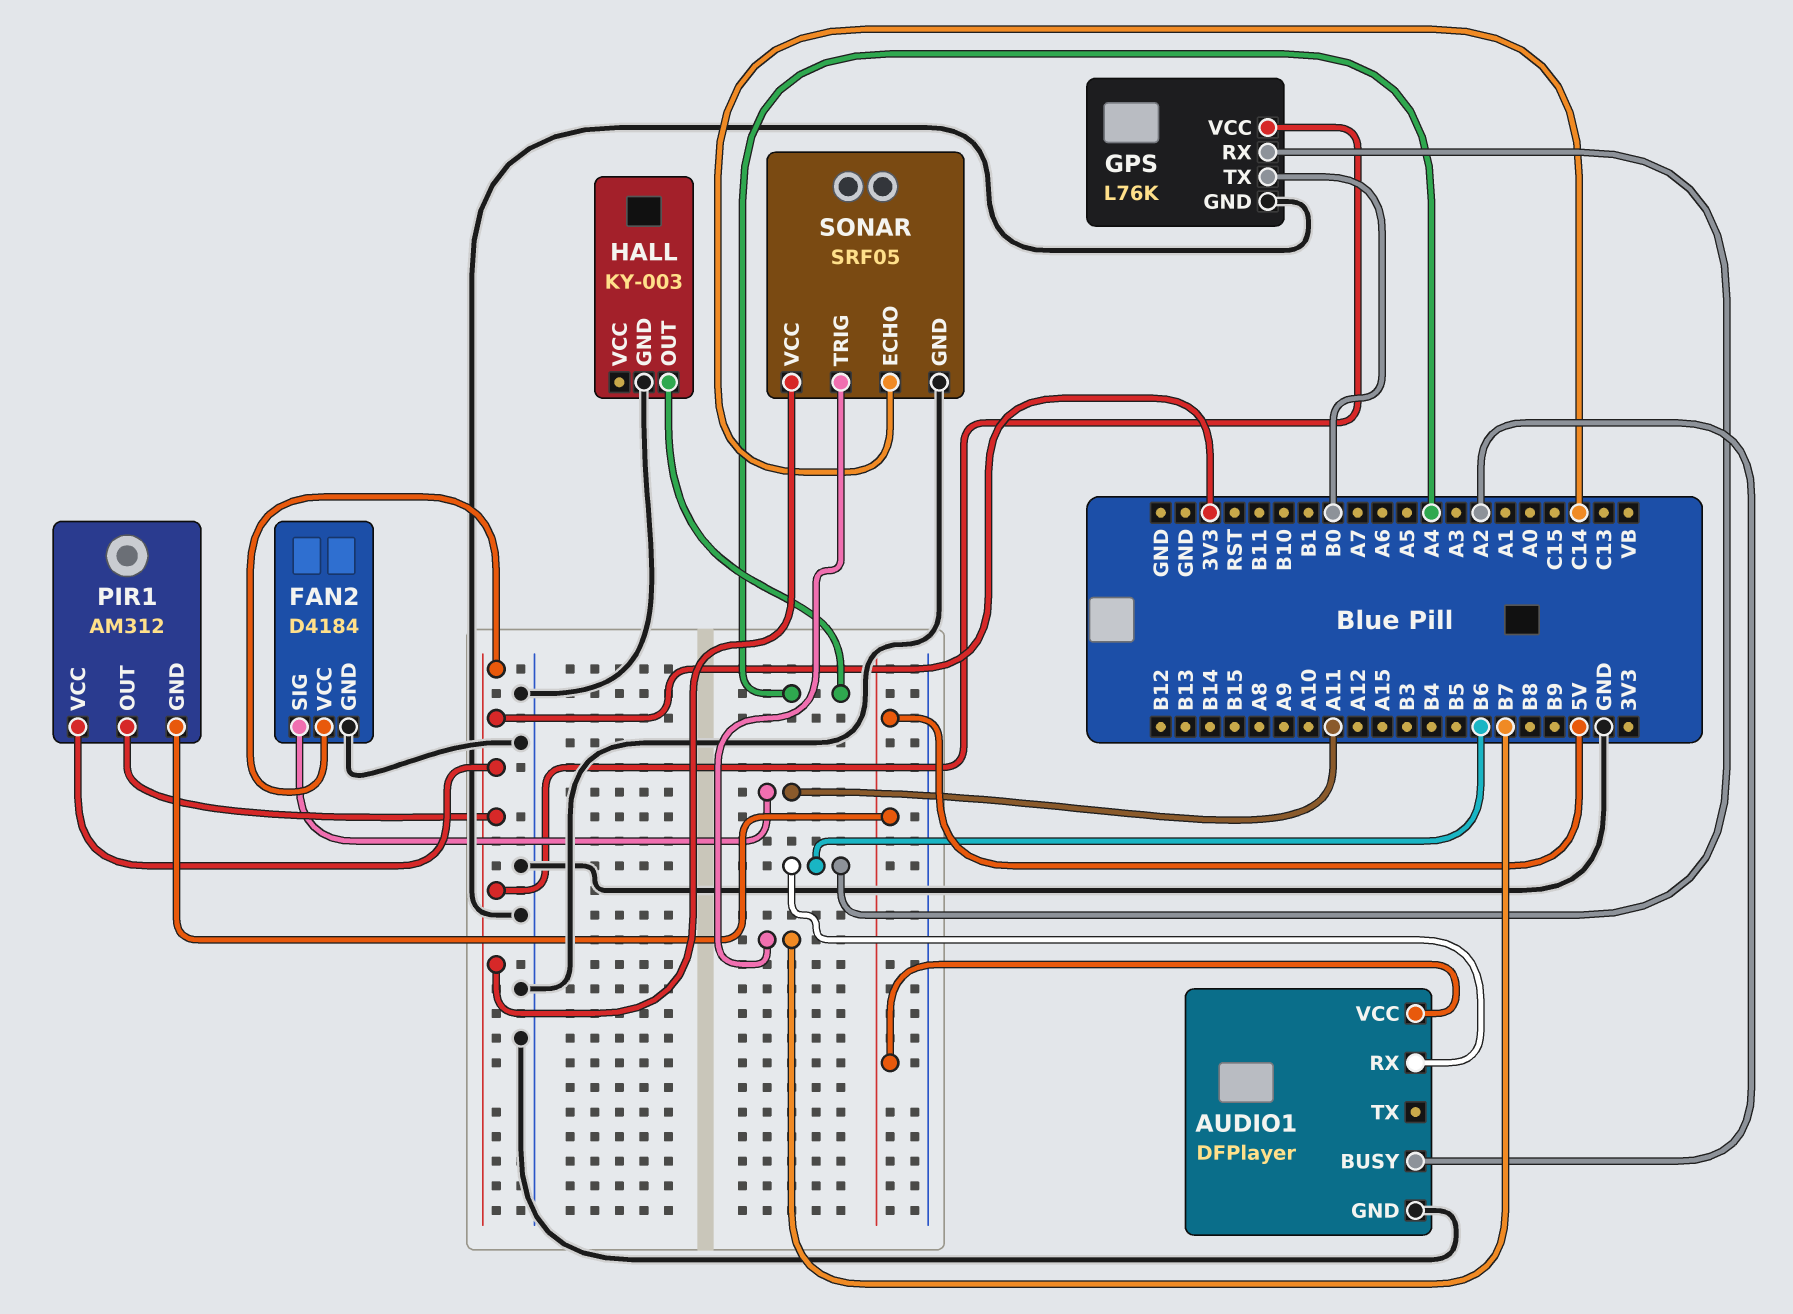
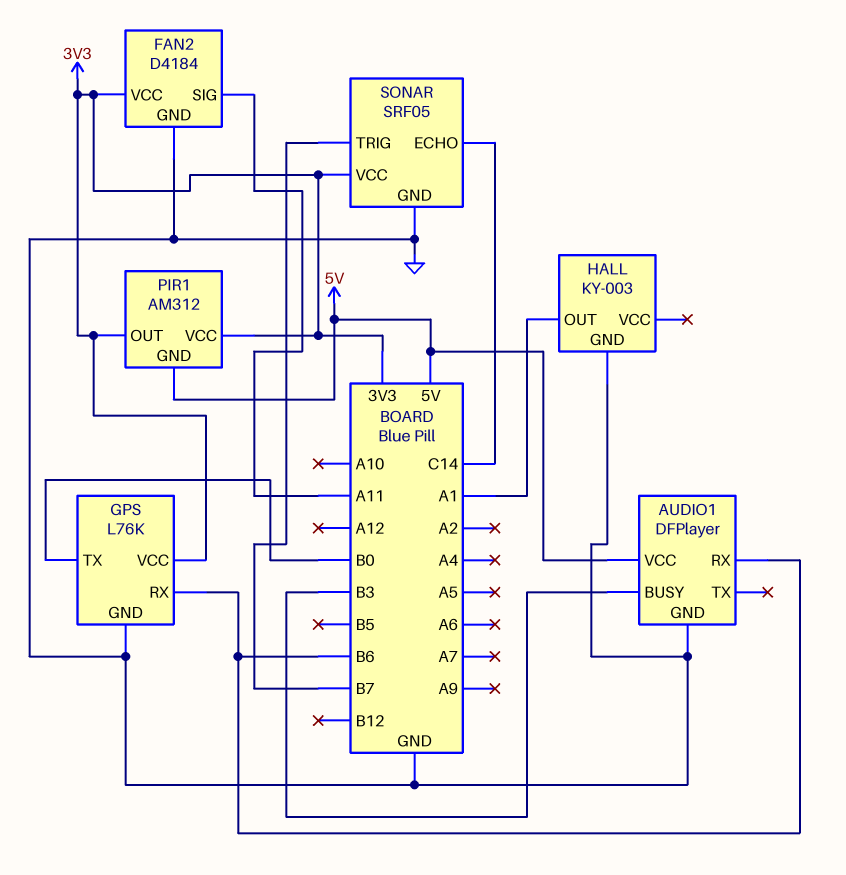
AUDIO1 pin BUSY: A2 -> B3
HALL pin OUT: A4 -> A1

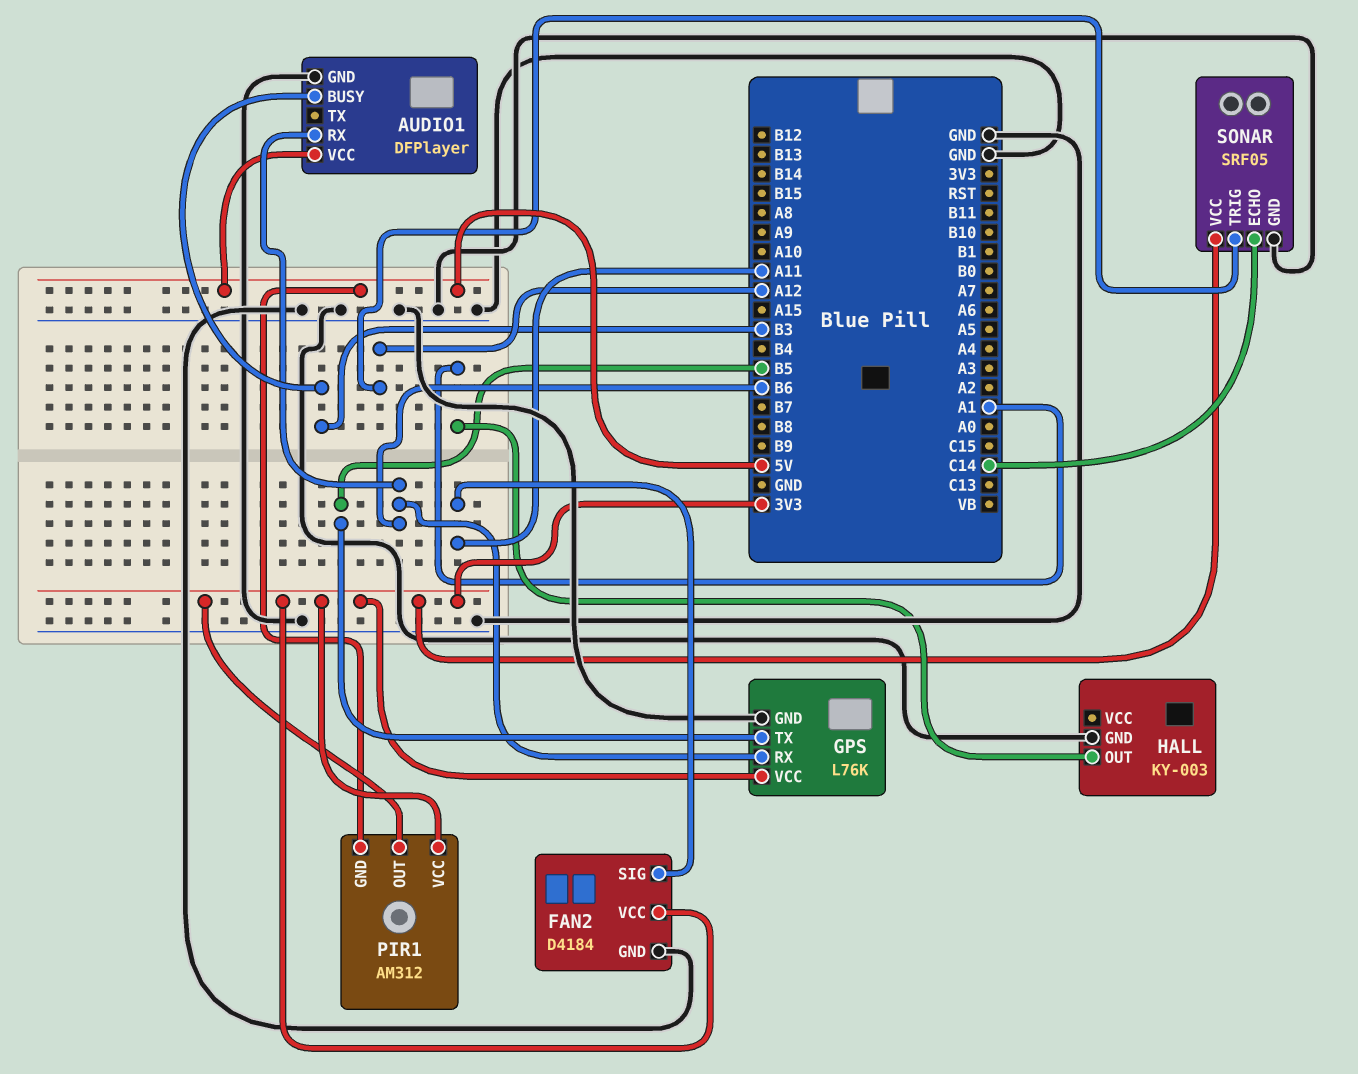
GPS pin TX: B0 -> B5
SONAR pin TRIG: B7 -> A12

